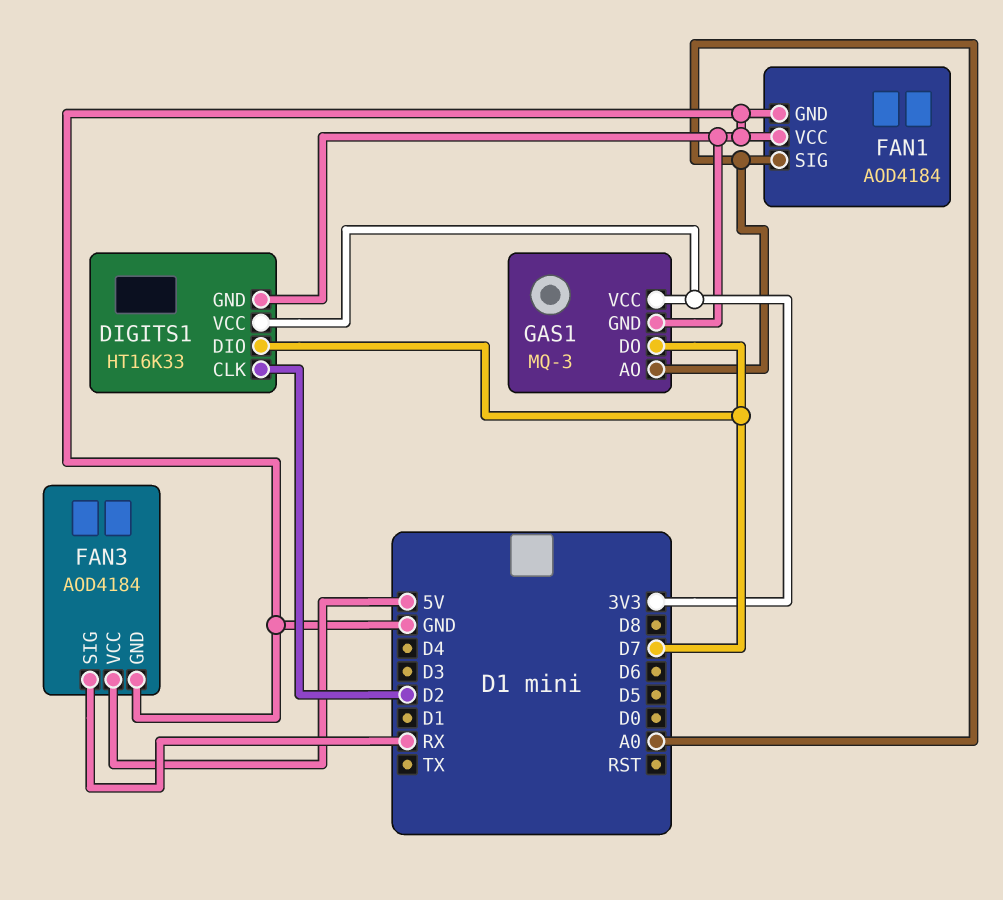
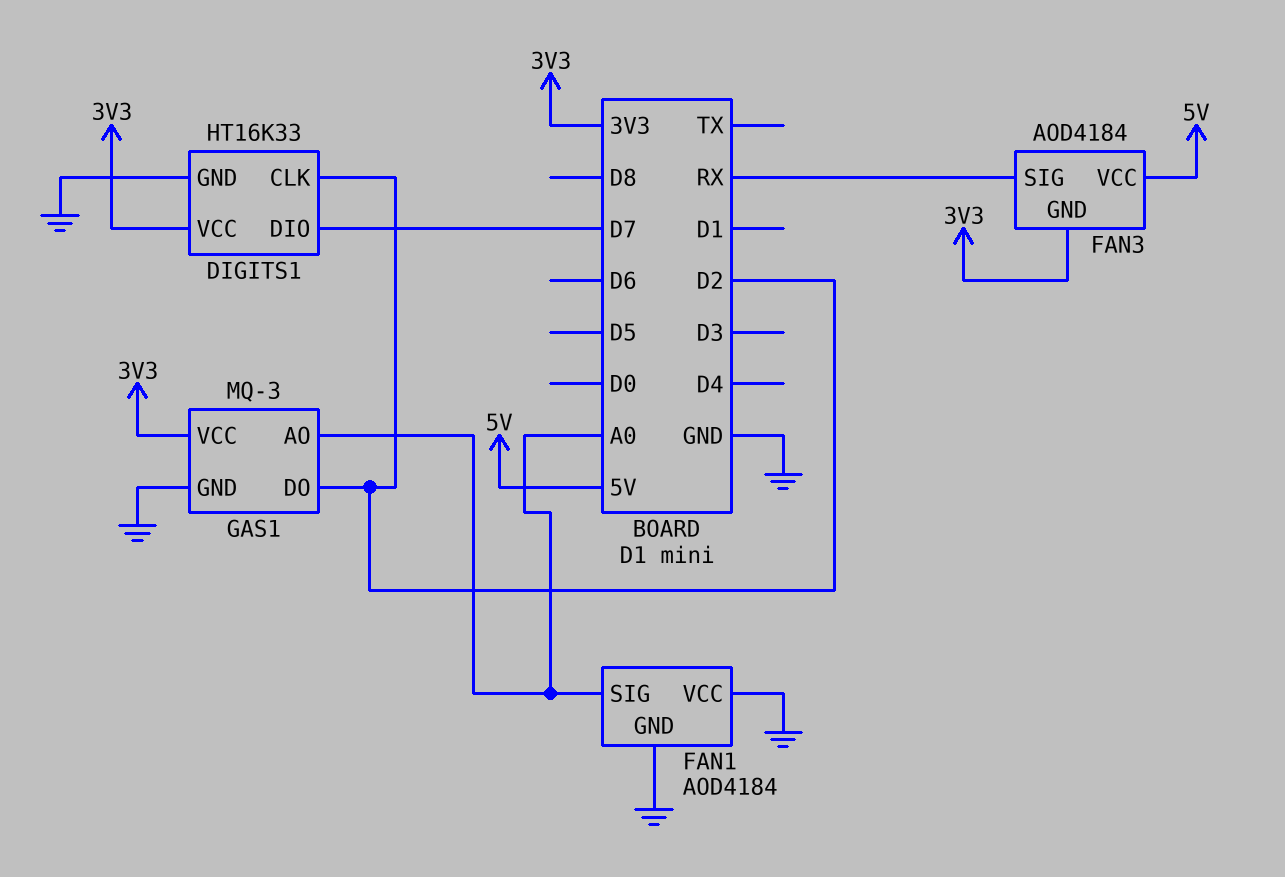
FAN3 pin GND: GND -> 3V3
GAS1 pin DO: D7 -> D2

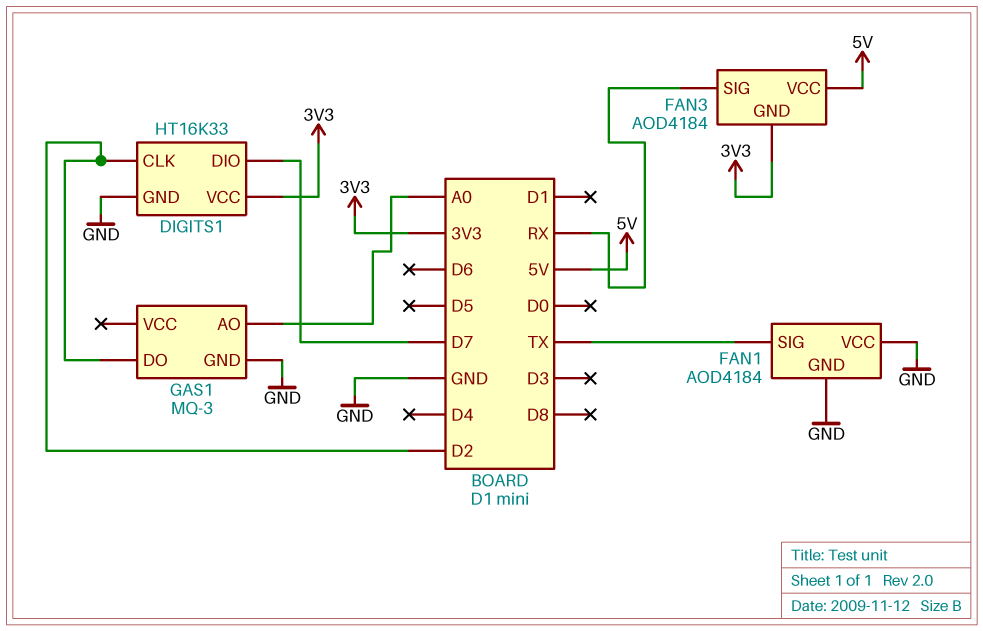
FAN1 pin SIG: A0 -> TX
GAS1 pin VCC: 3V3 -> none

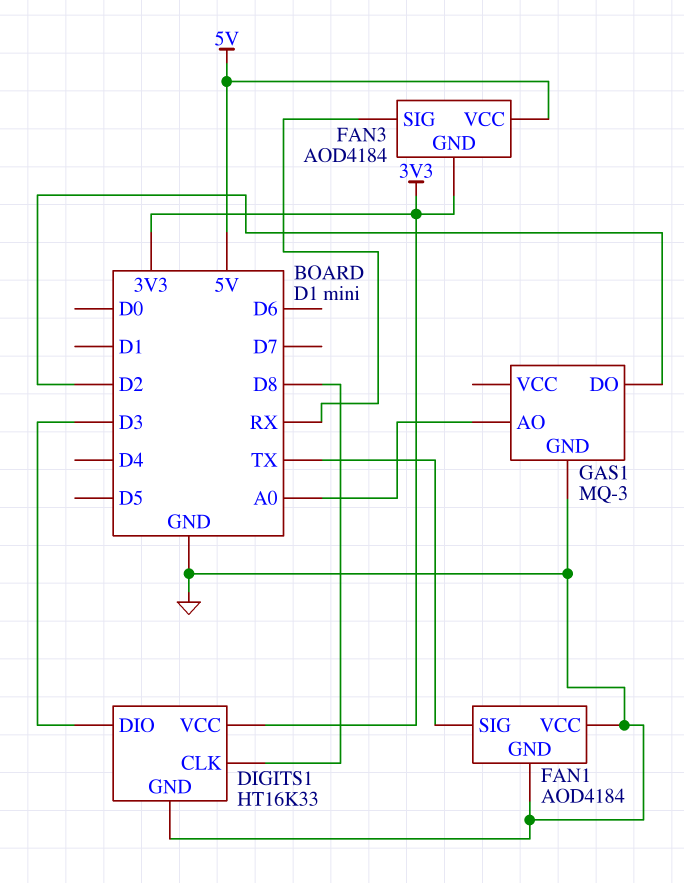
DIGITS1 pin CLK: D2 -> D8
DIGITS1 pin DIO: D7 -> D3

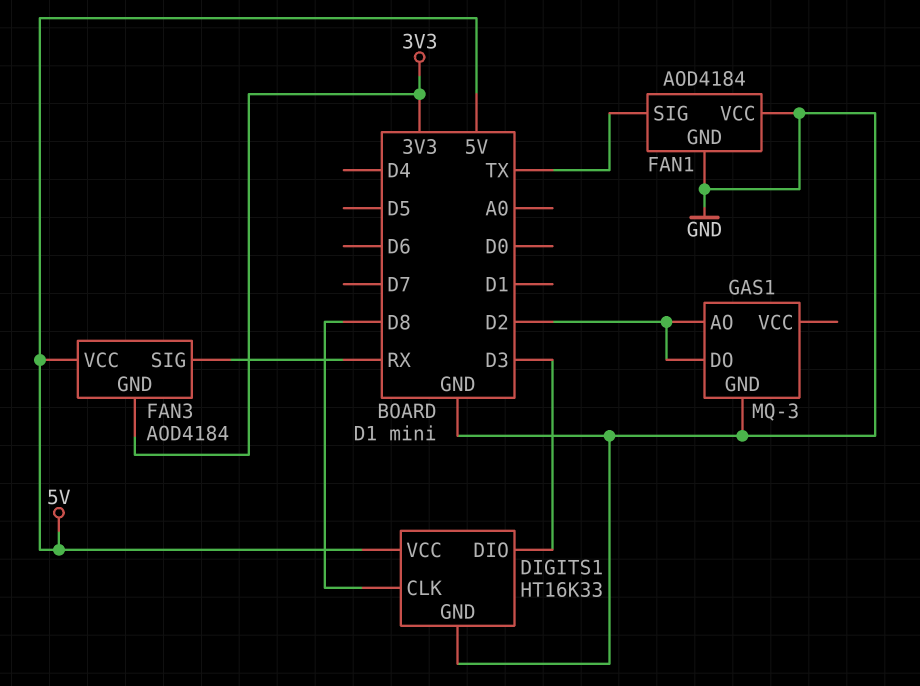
DIGITS1 pin VCC: 3V3 -> 5V
GAS1 pin AO: A0 -> D2

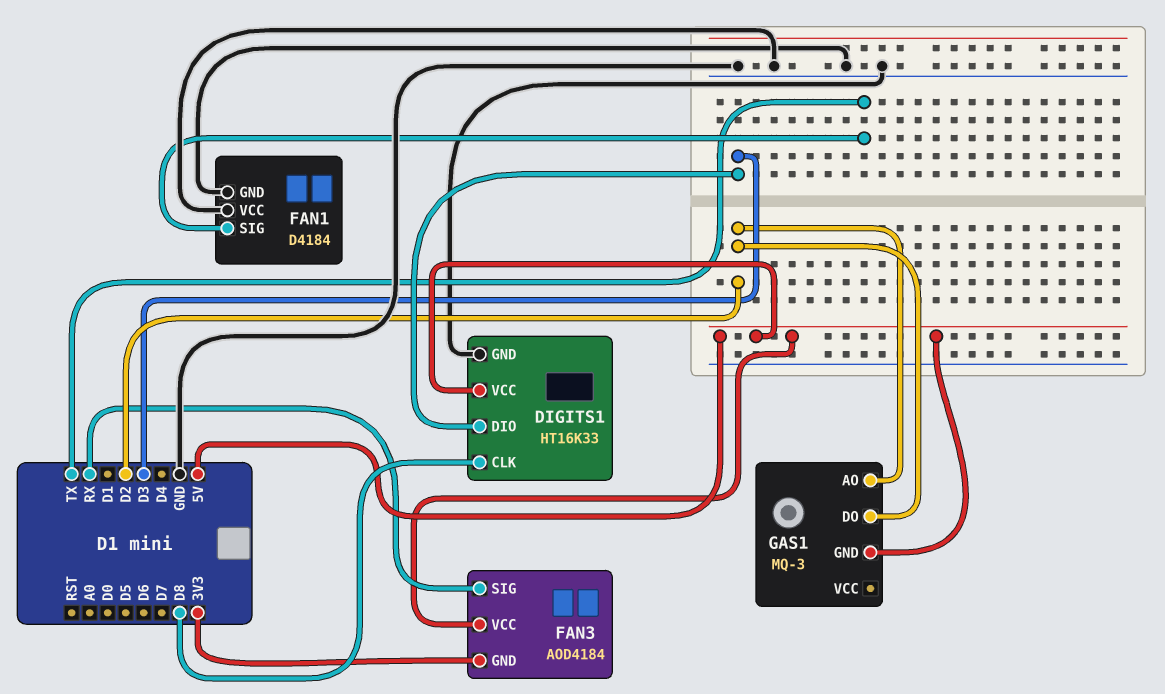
FAN1: AOD4184 -> D4184
GAS1 pin GND: GND -> 5V

